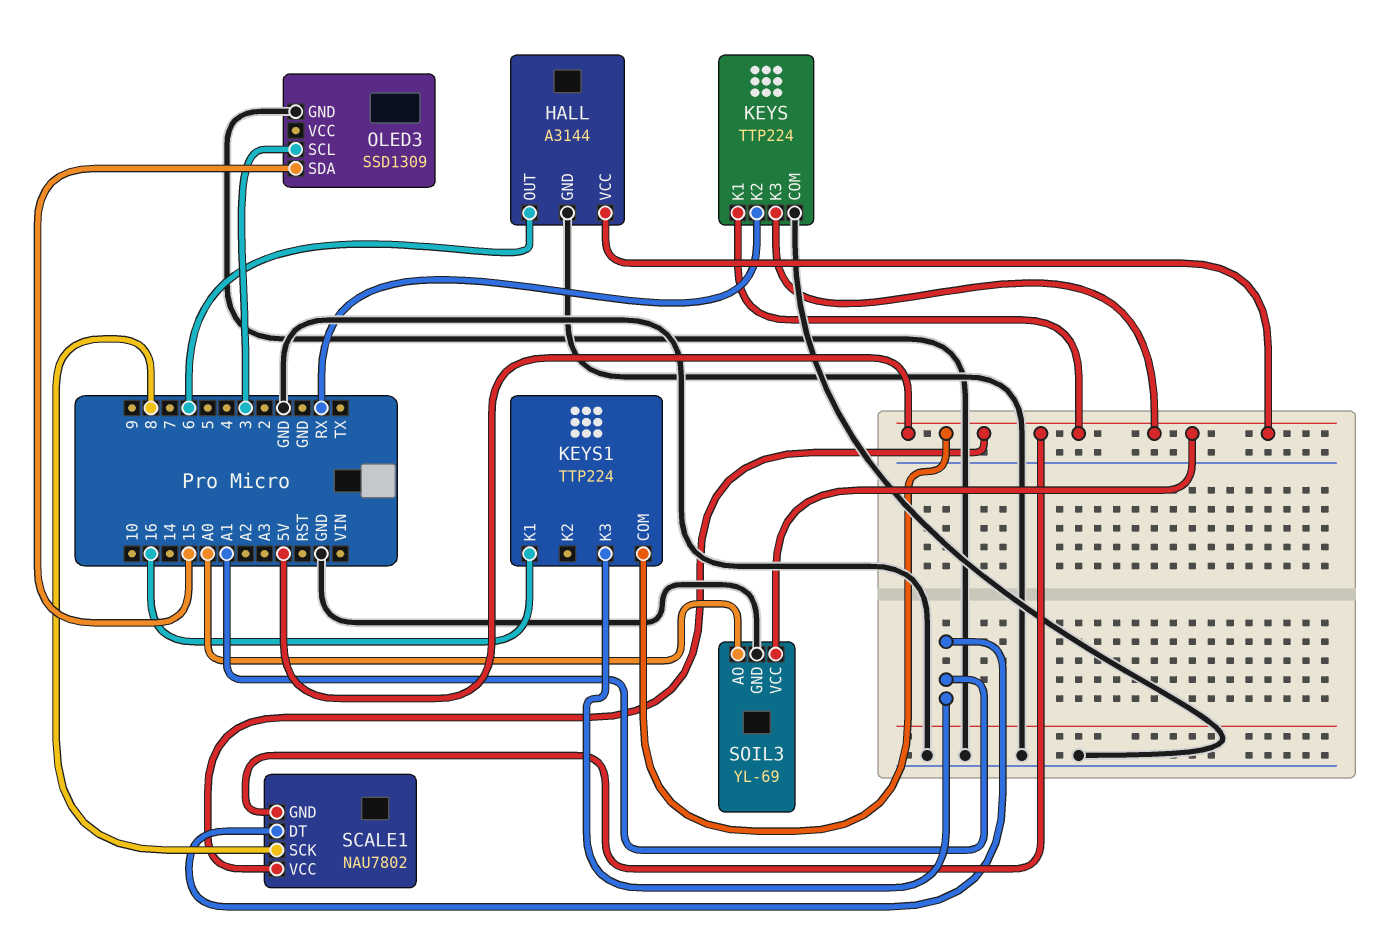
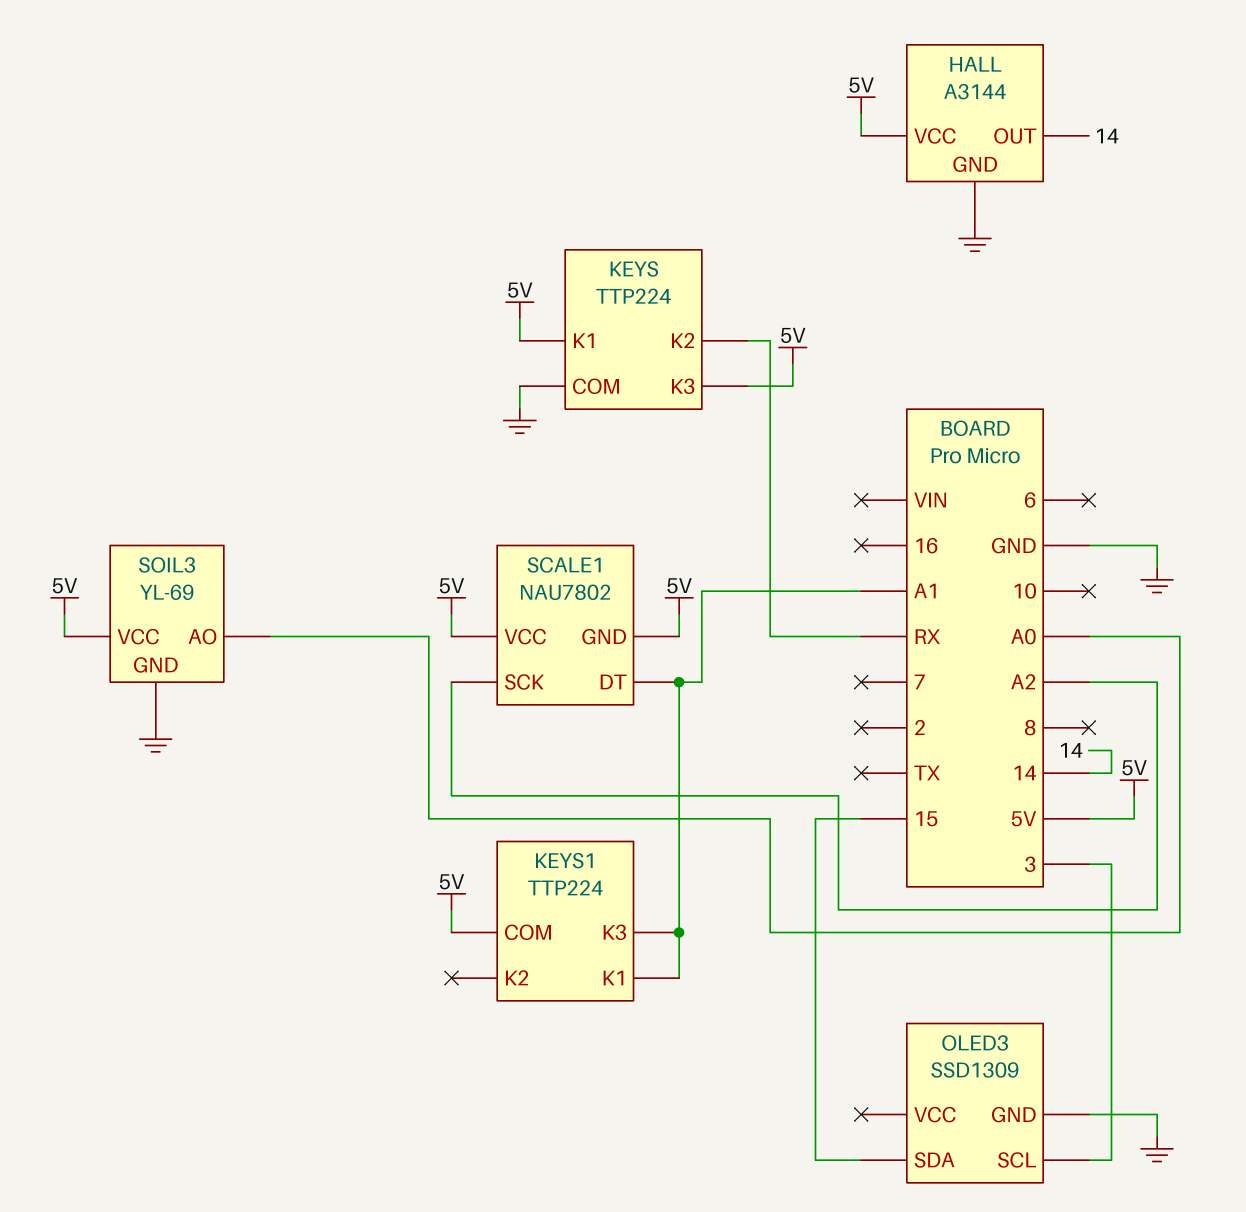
HALL pin OUT: 6 -> 14
KEYS1 pin K1: 16 -> A1
SCALE1 pin SCK: 8 -> A2

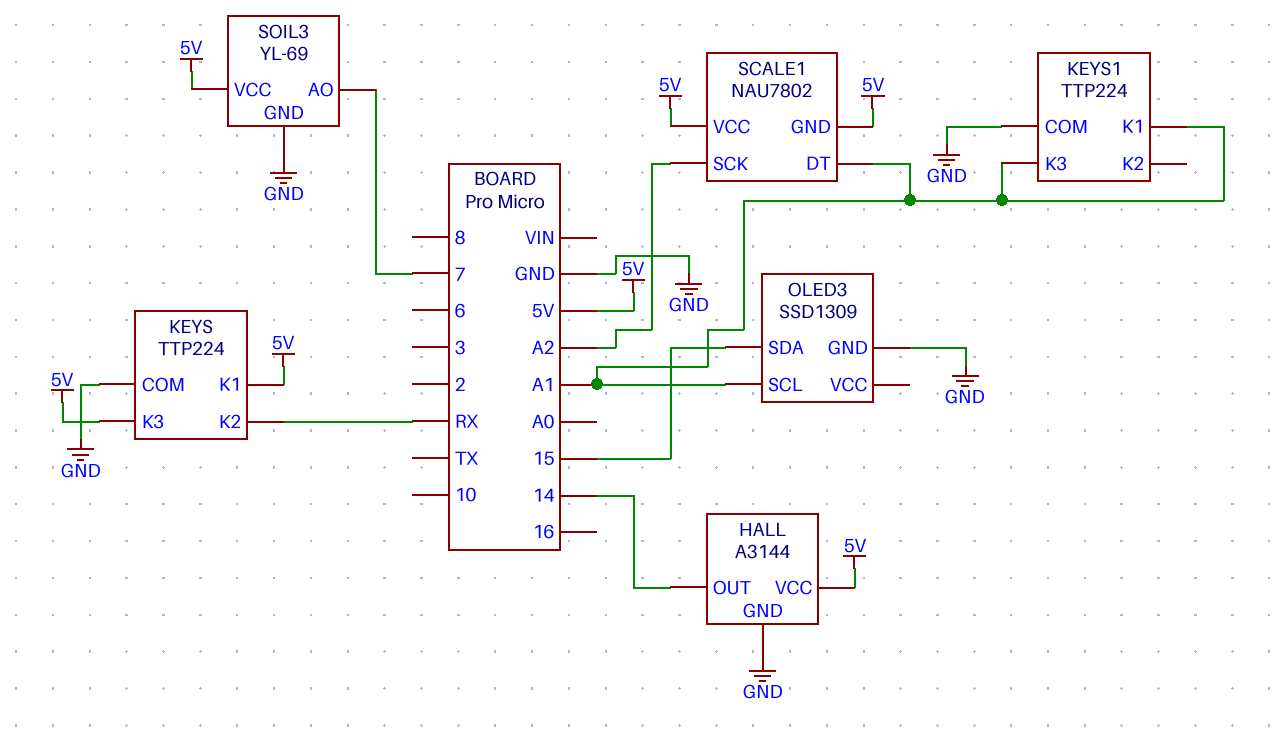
KEYS1 pin COM: 5V -> GND
OLED3 pin SCL: 3 -> A1
SOIL3 pin AO: A0 -> 7

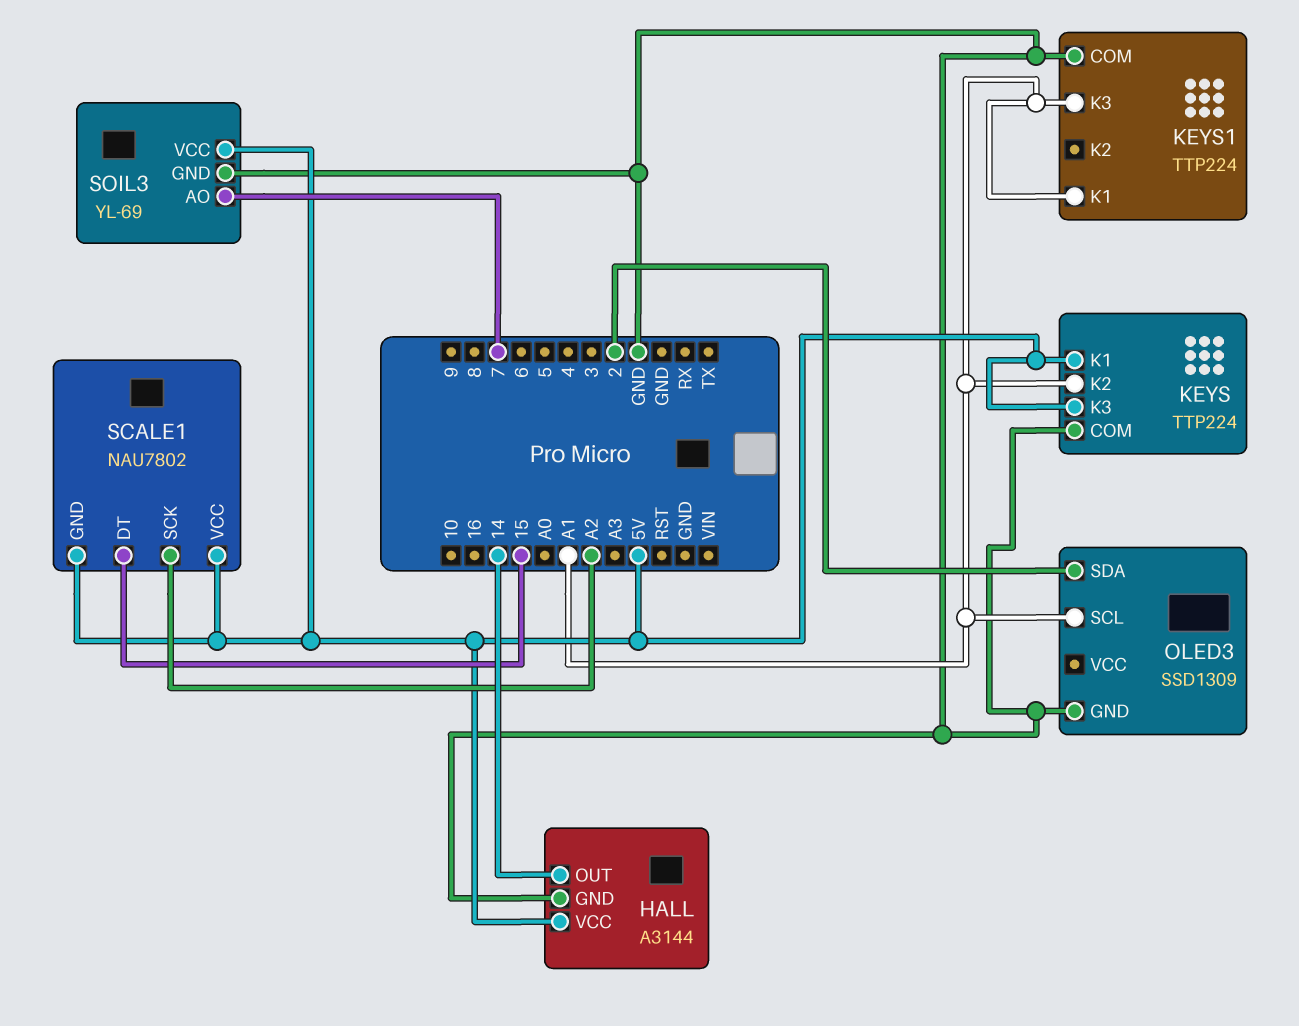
KEYS pin K2: RX -> A1
OLED3 pin SDA: 15 -> 2
SCALE1 pin DT: A1 -> 15

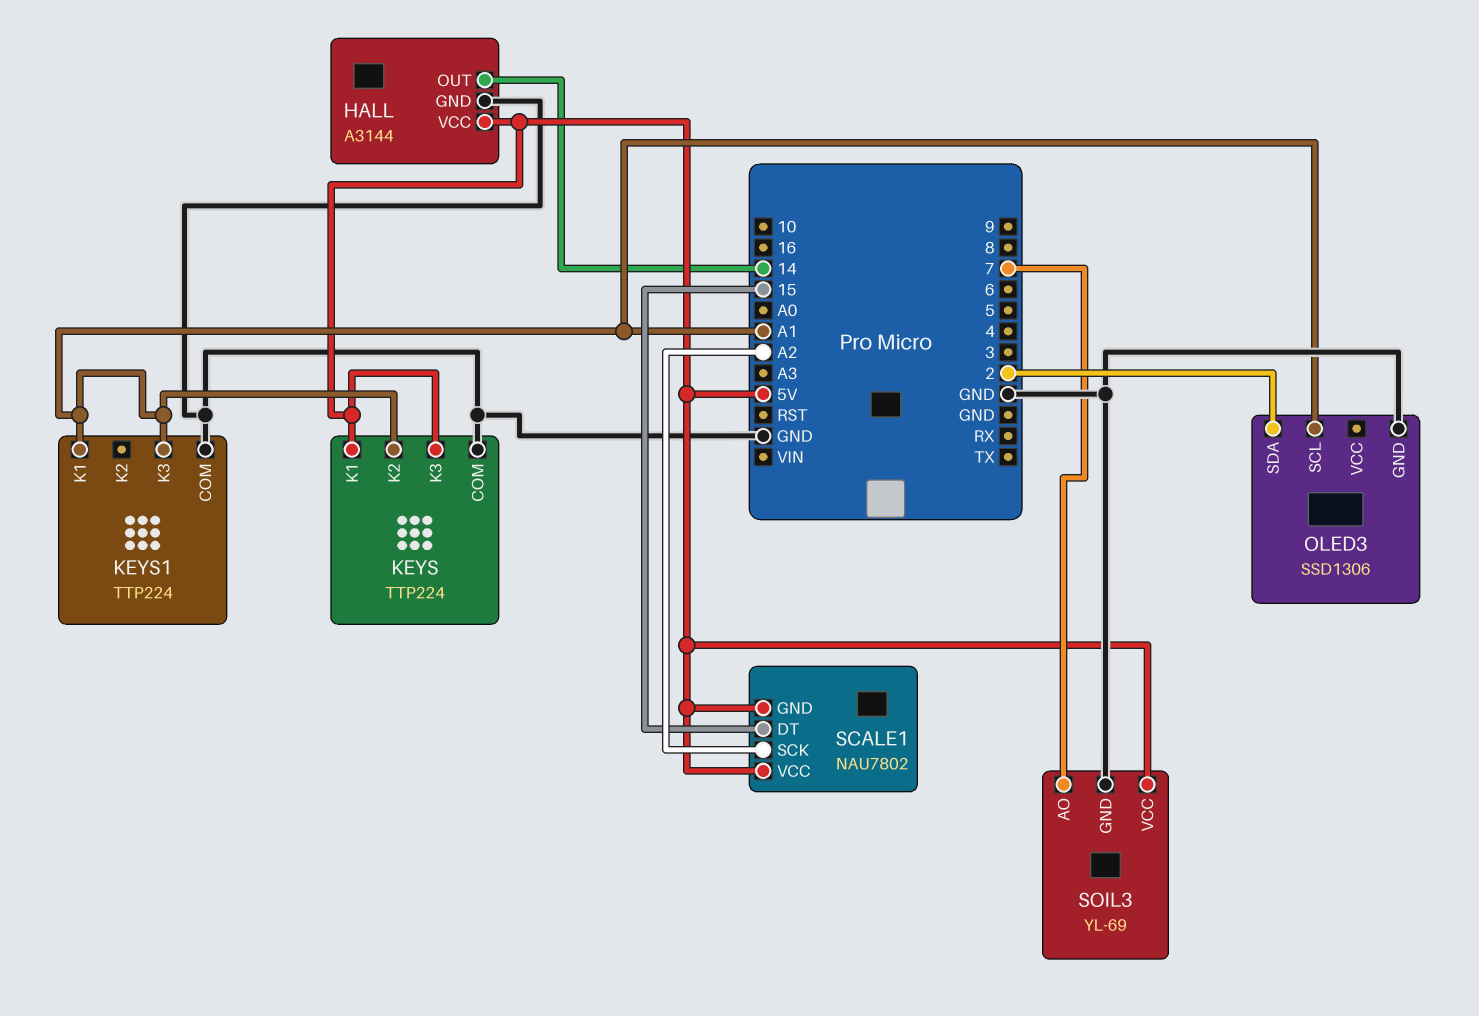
OLED3: SSD1309 -> SSD1306

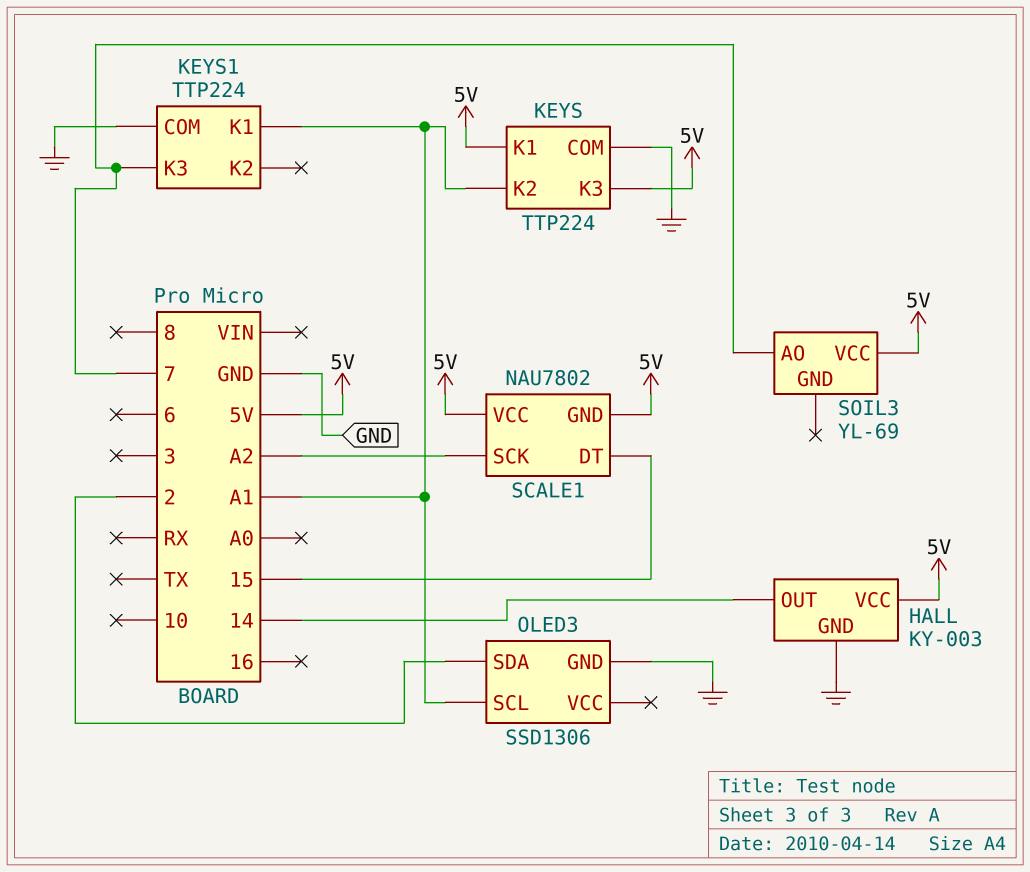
HALL: A3144 -> KY-003
KEYS1 pin K3: A1 -> 7
SOIL3 pin GND: GND -> none

